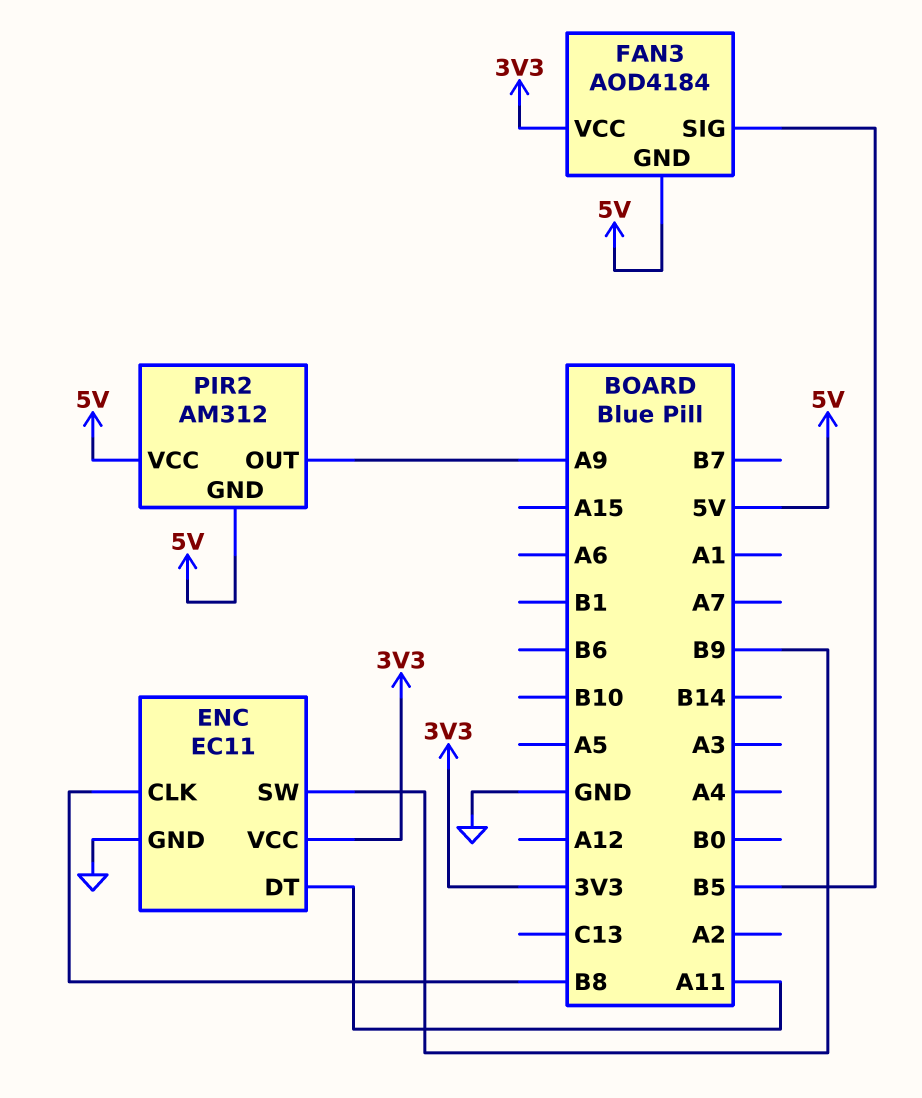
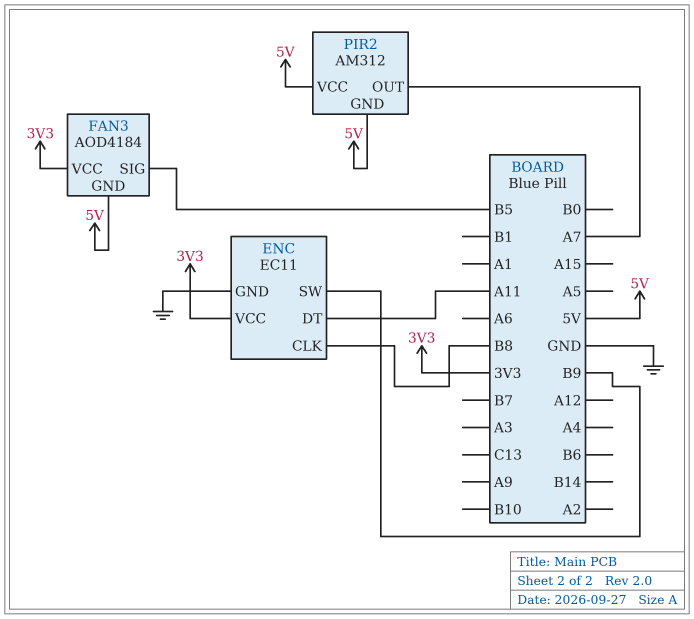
PIR2 pin OUT: A9 -> A7

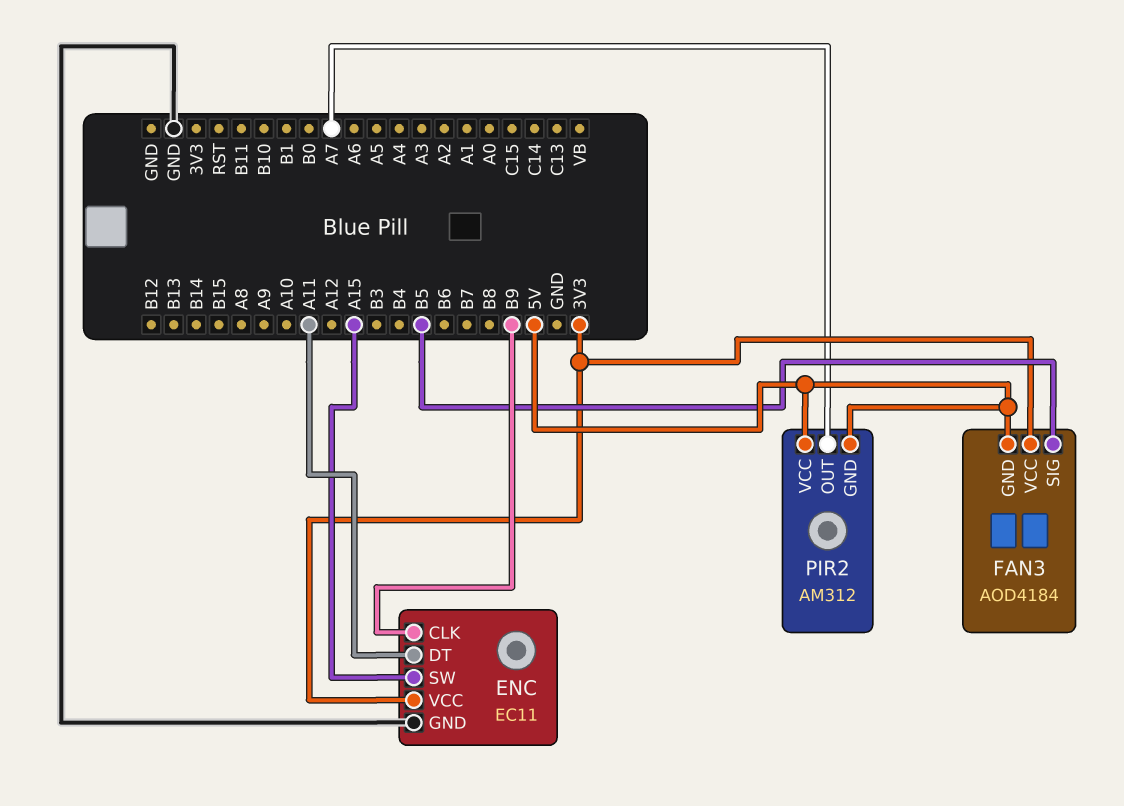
ENC pin CLK: B8 -> B9
ENC pin SW: B9 -> A15

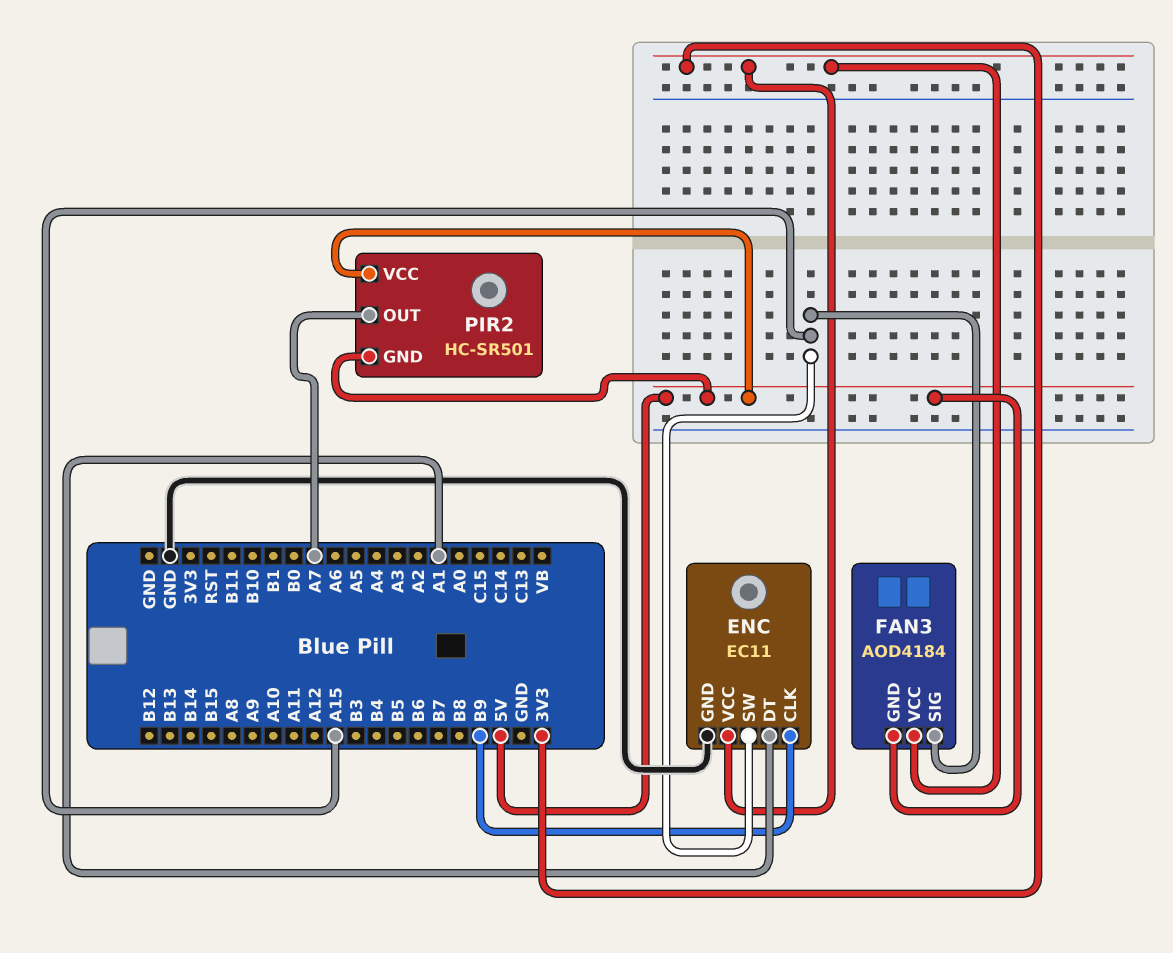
ENC pin DT: A11 -> A1
FAN3 pin SIG: B5 -> A15
PIR2: AM312 -> HC-SR501

